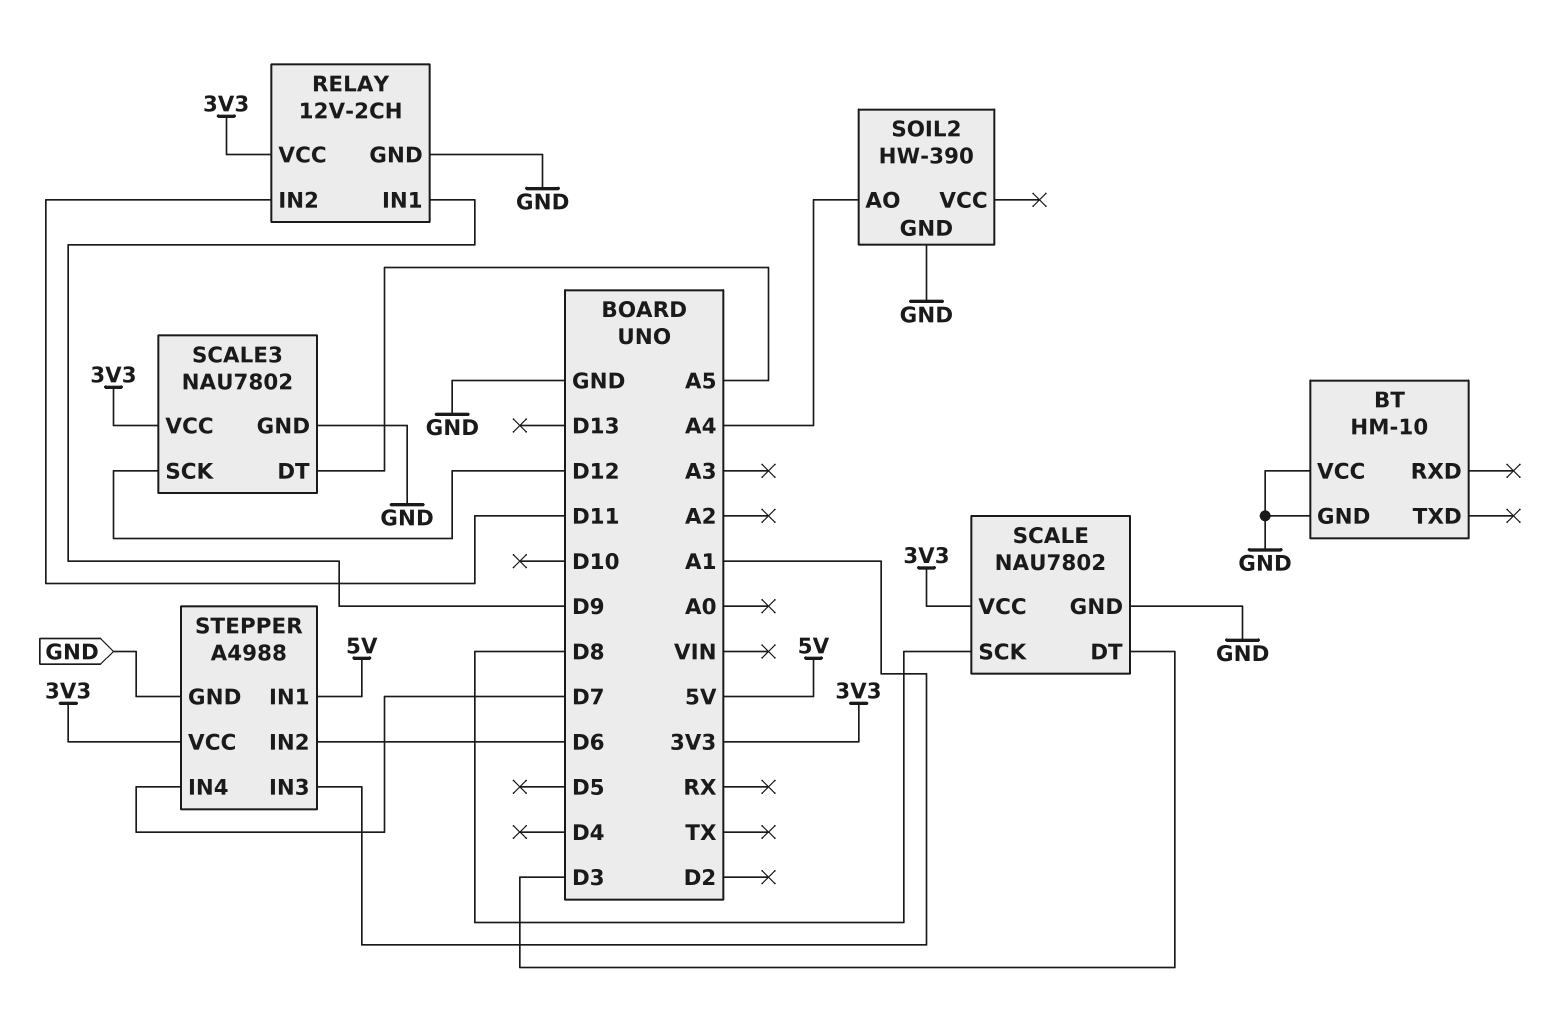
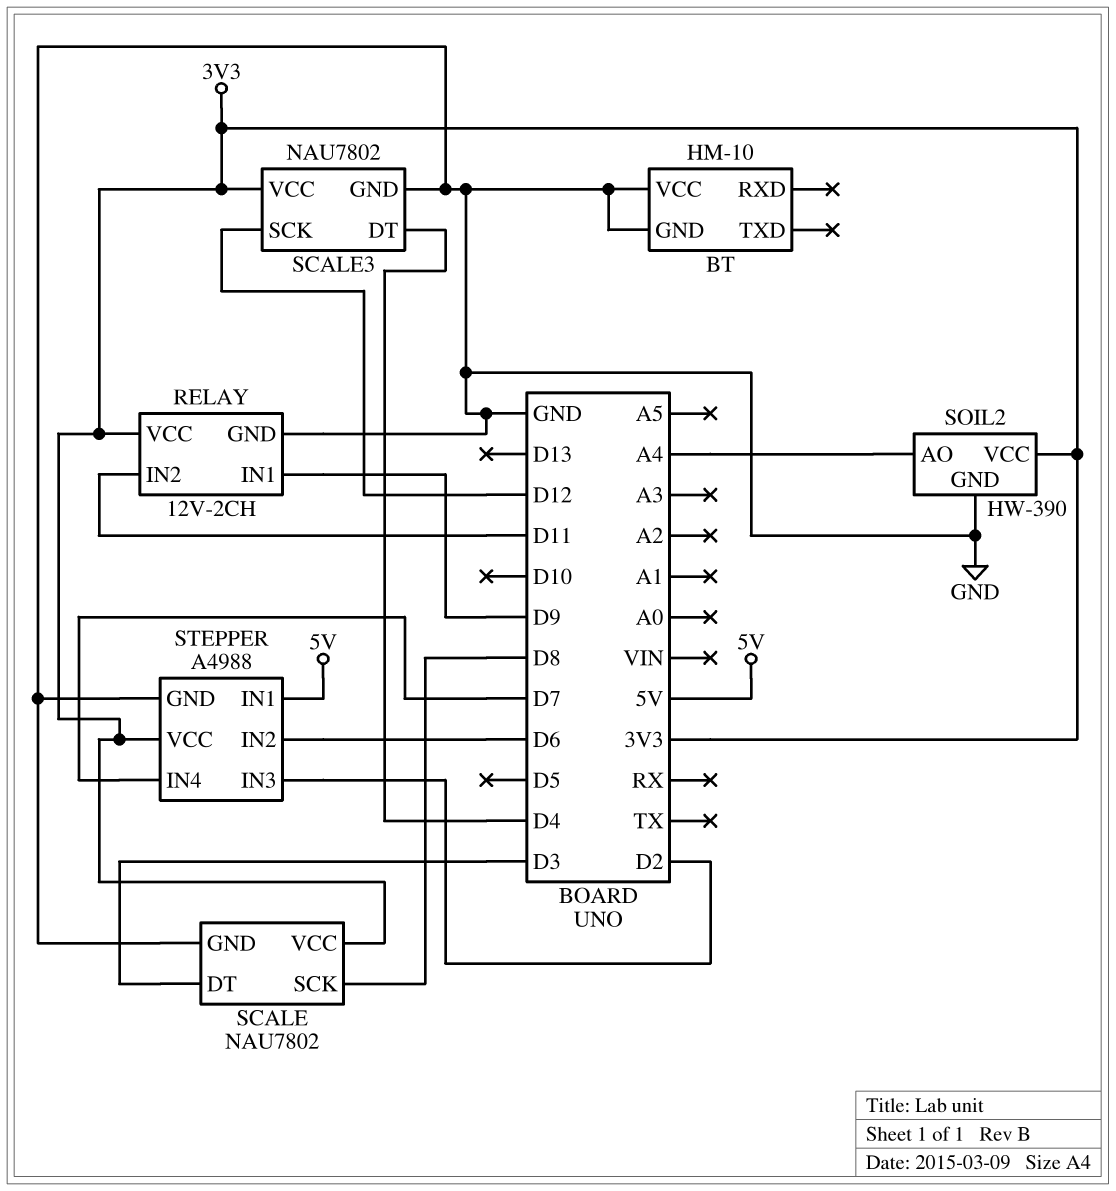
SCALE3 pin DT: A5 -> D4
SOIL2 pin VCC: none -> 3V3
STEPPER pin IN3: A1 -> D2

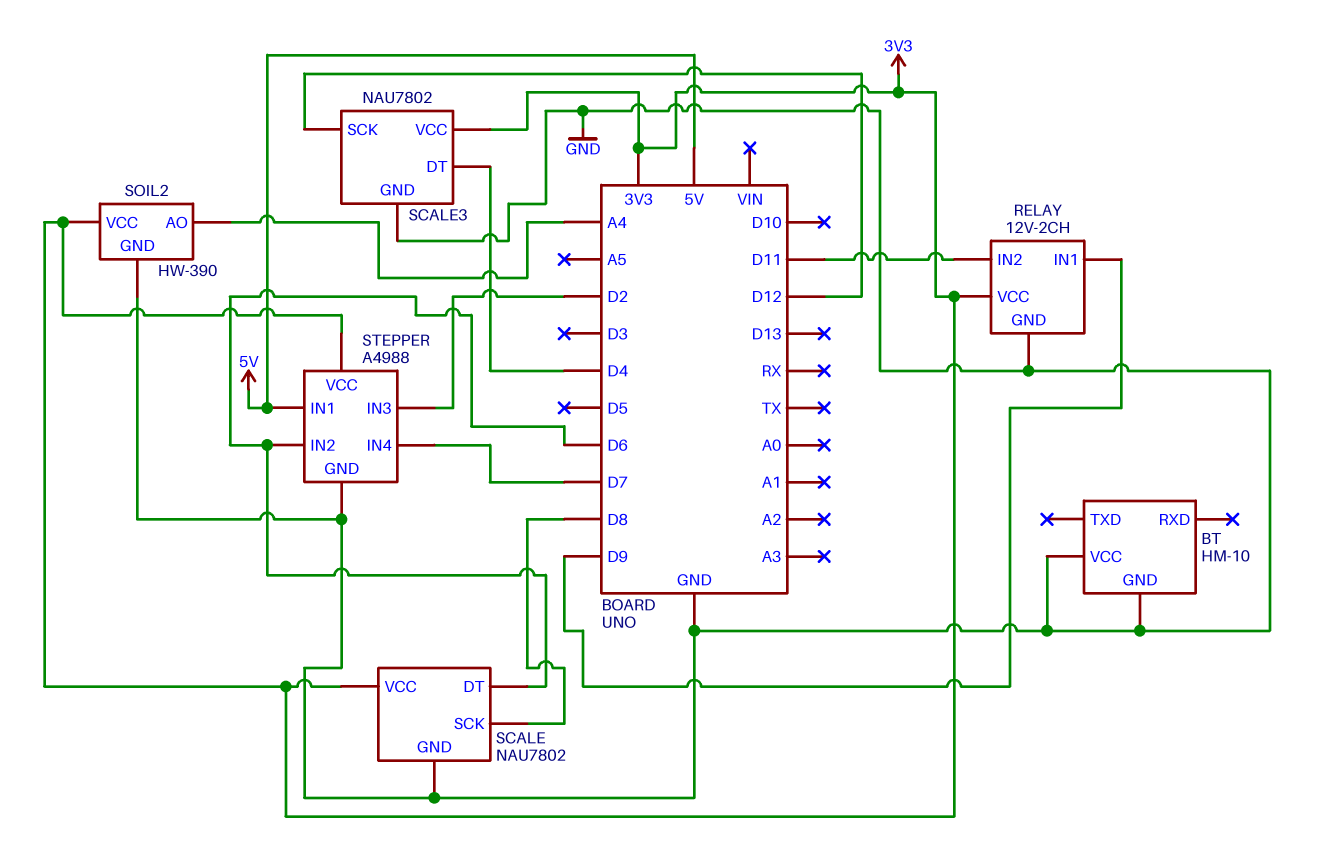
SCALE pin DT: D3 -> D6

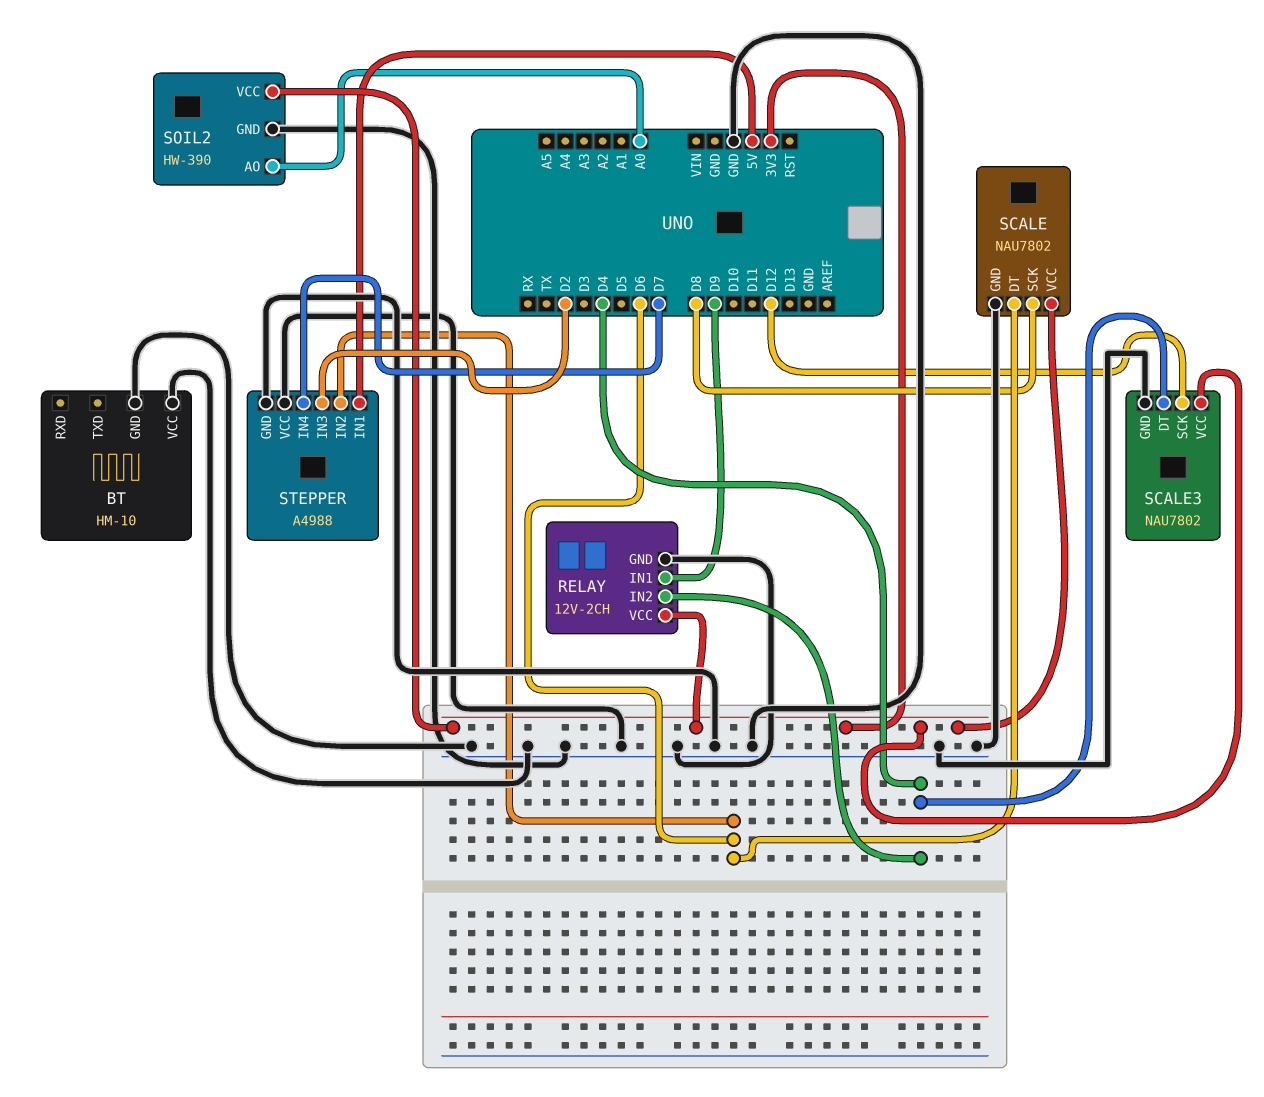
RELAY pin IN2: D11 -> D4
SOIL2 pin AO: A4 -> A0
STEPPER pin VCC: 3V3 -> GND

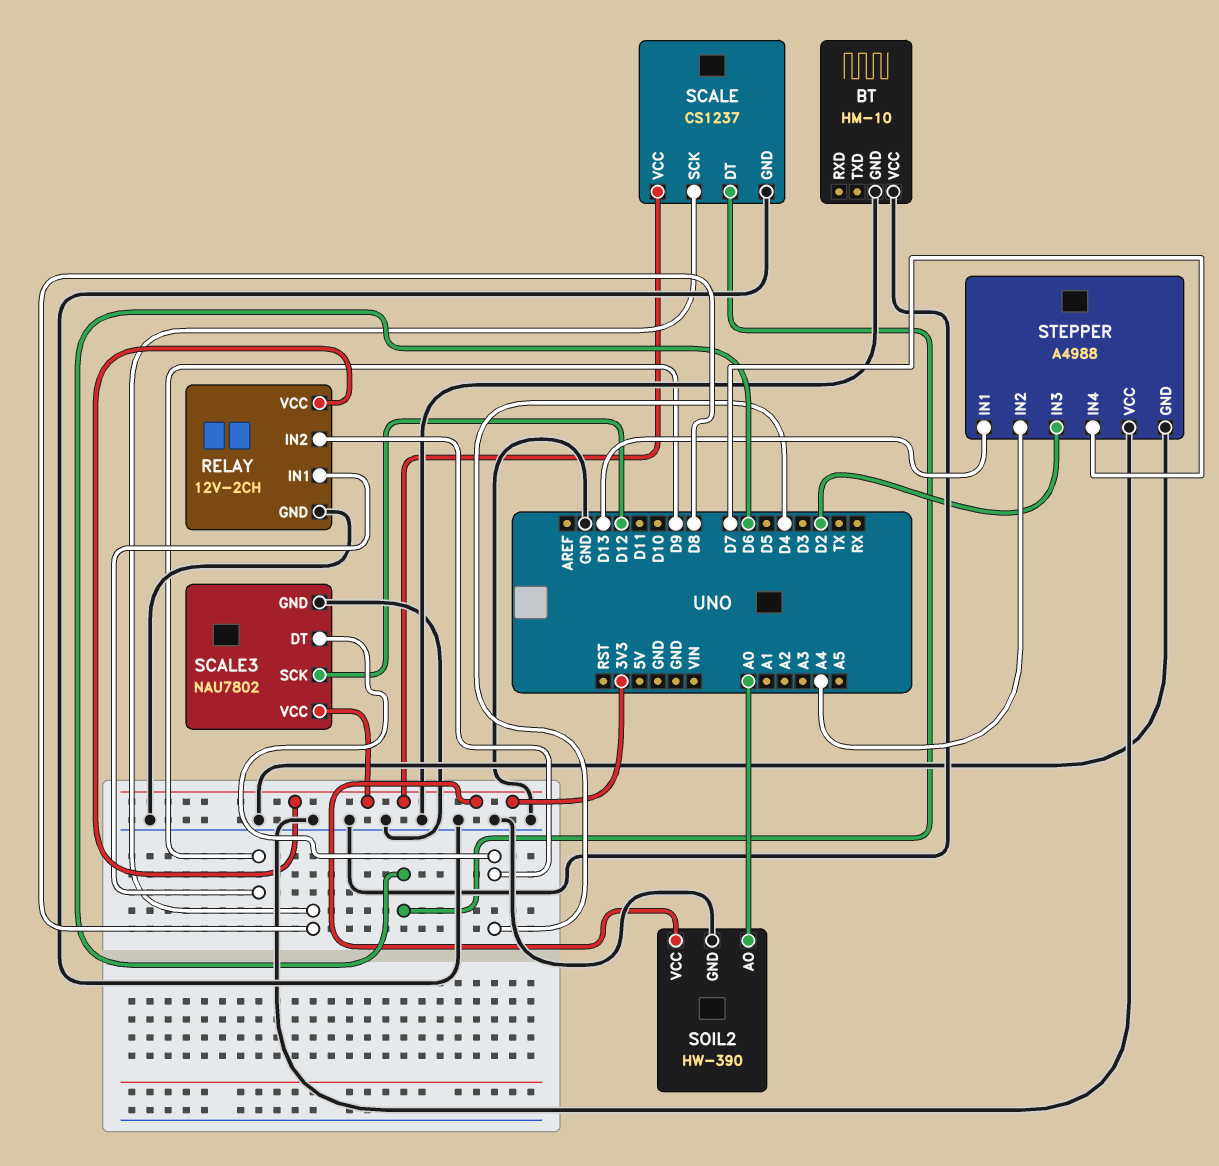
SCALE: NAU7802 -> CS1237
STEPPER pin IN1: 5V -> D13
STEPPER pin IN2: D6 -> A4

